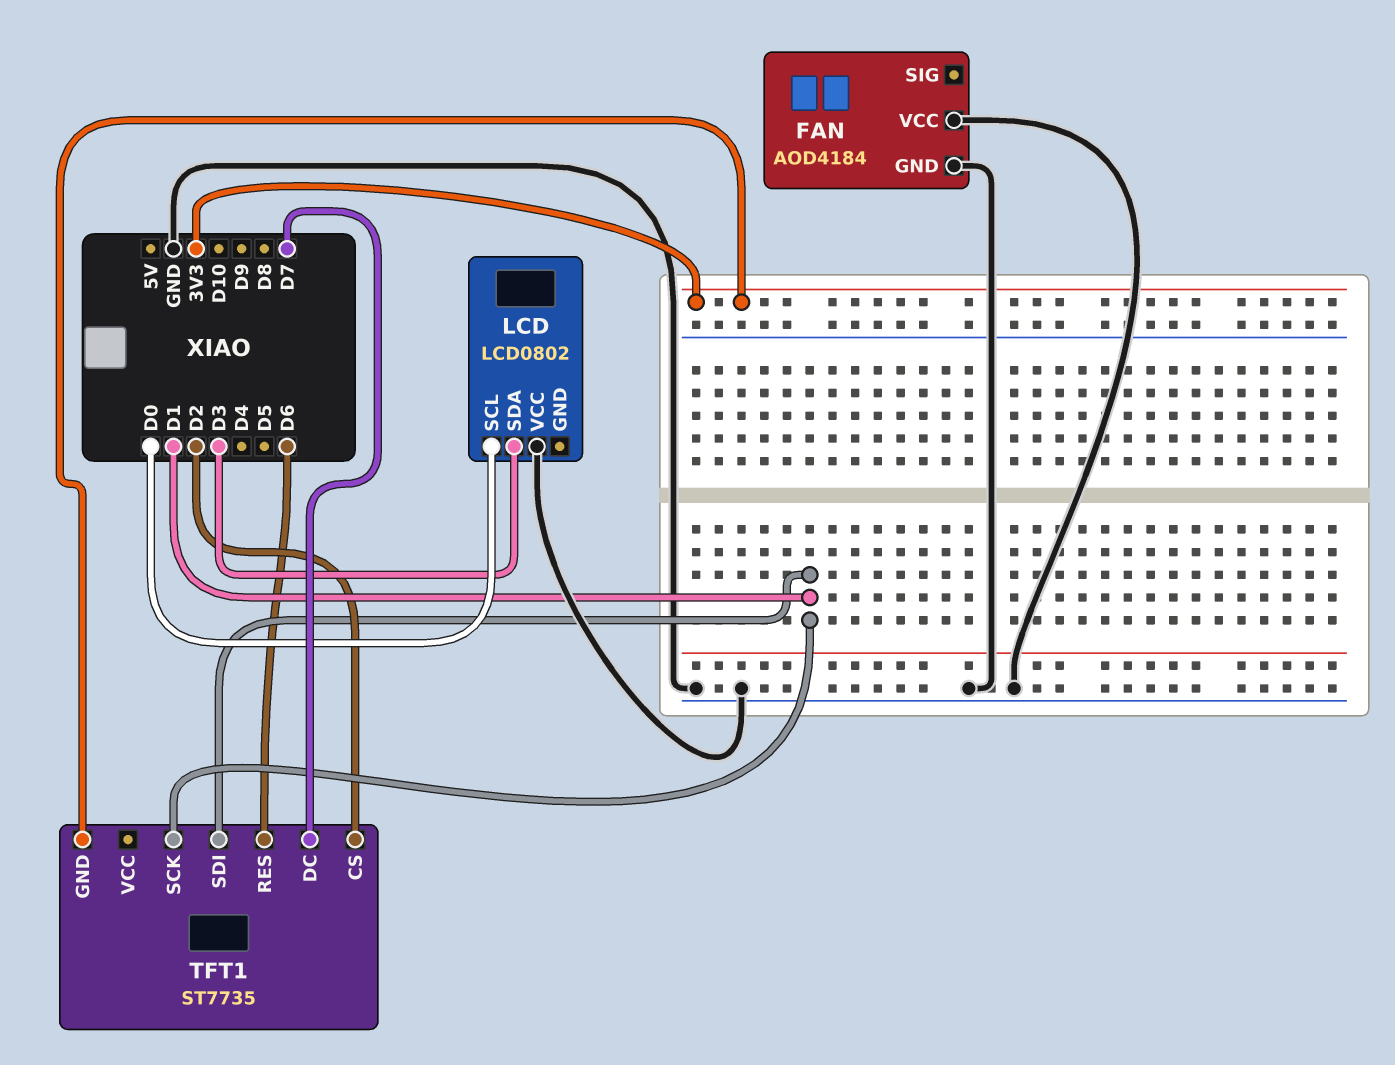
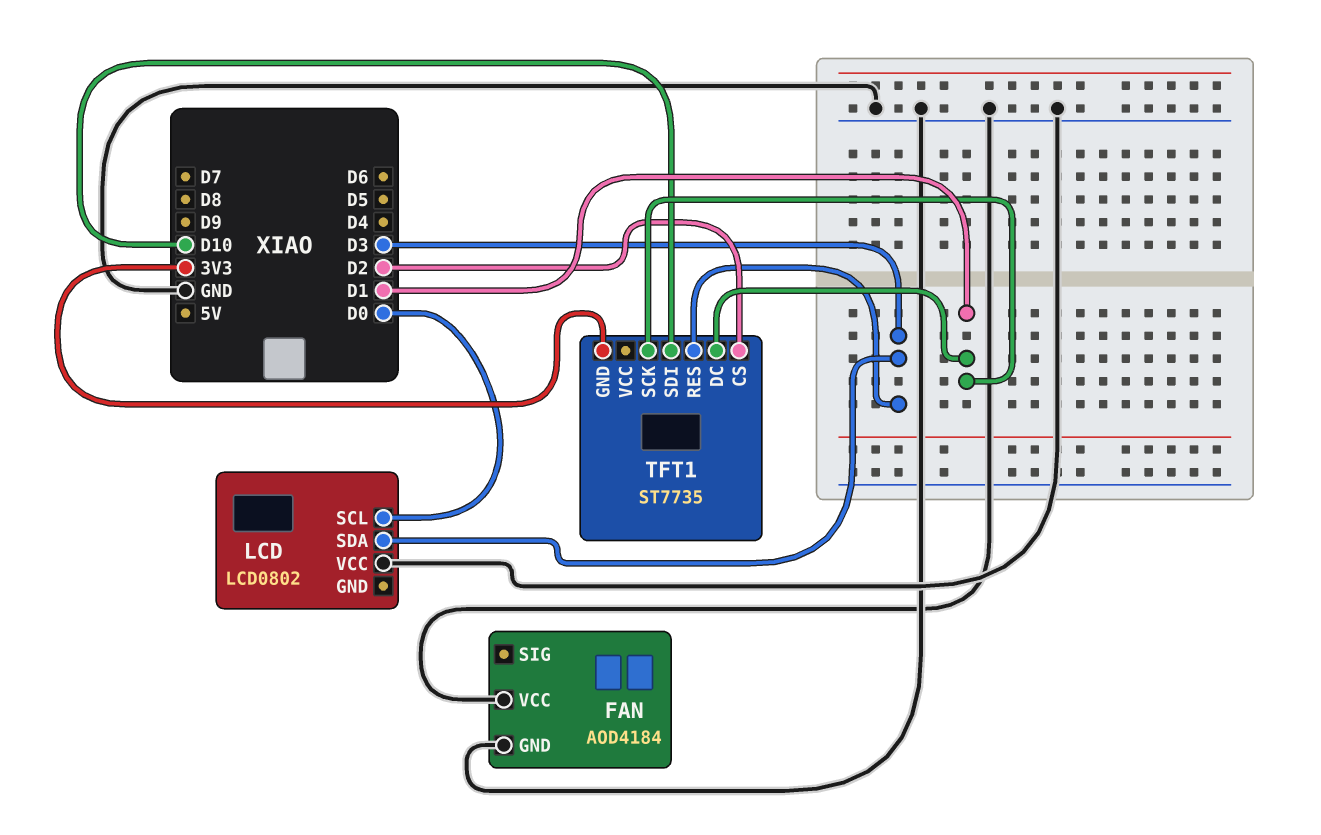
TFT1 pin DC: D7 -> D1
TFT1 pin RES: D6 -> D3
TFT1 pin SDI: D1 -> D10

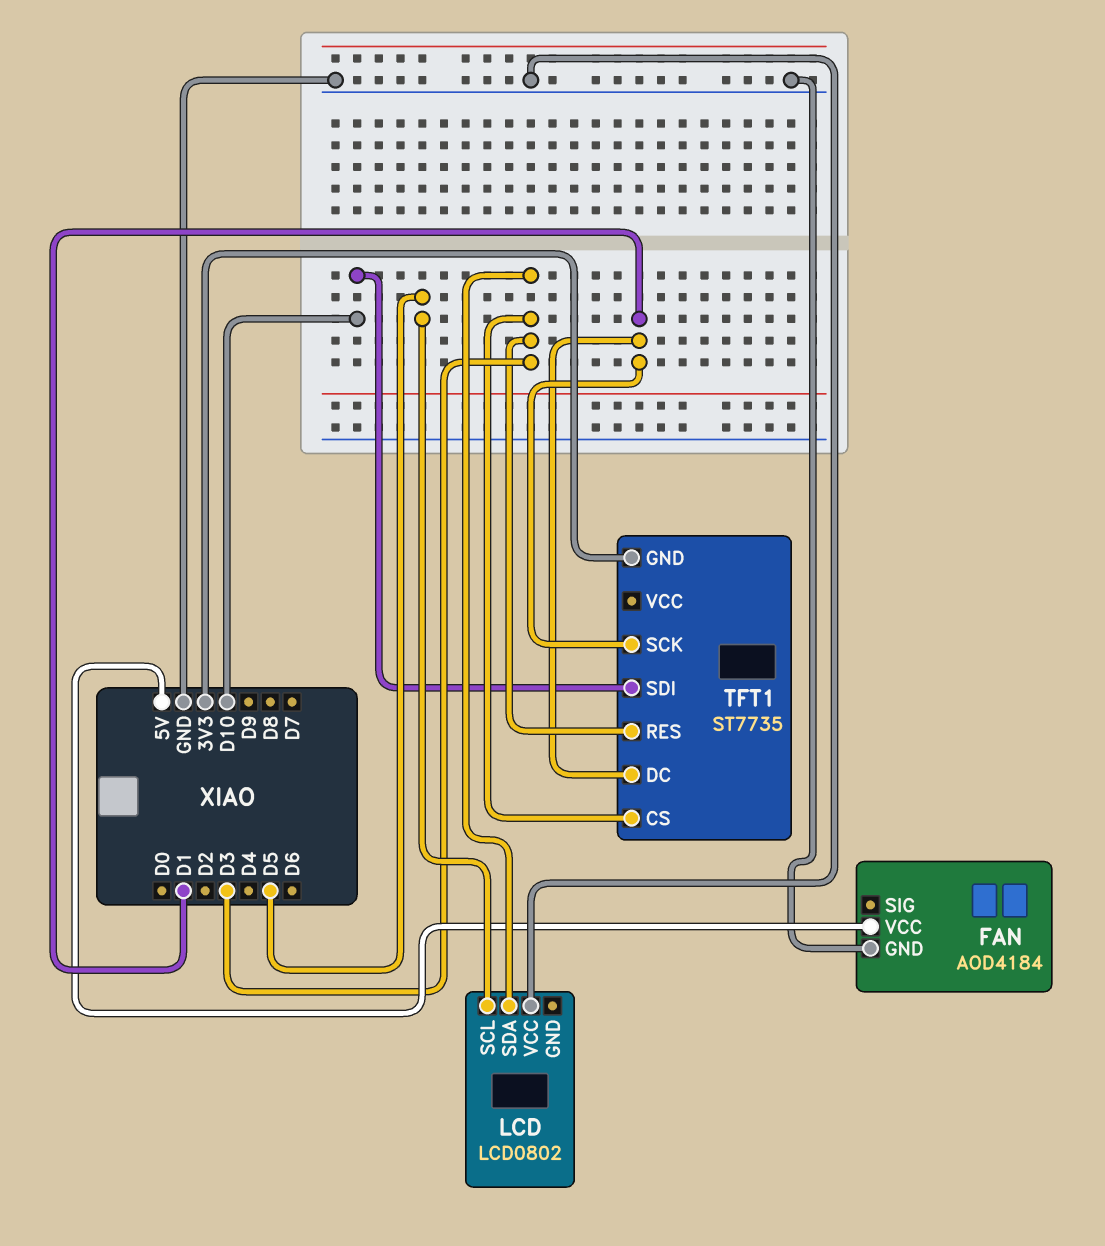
FAN pin VCC: GND -> 5V
LCD pin SCL: D0 -> D5
TFT1 pin CS: D2 -> D3

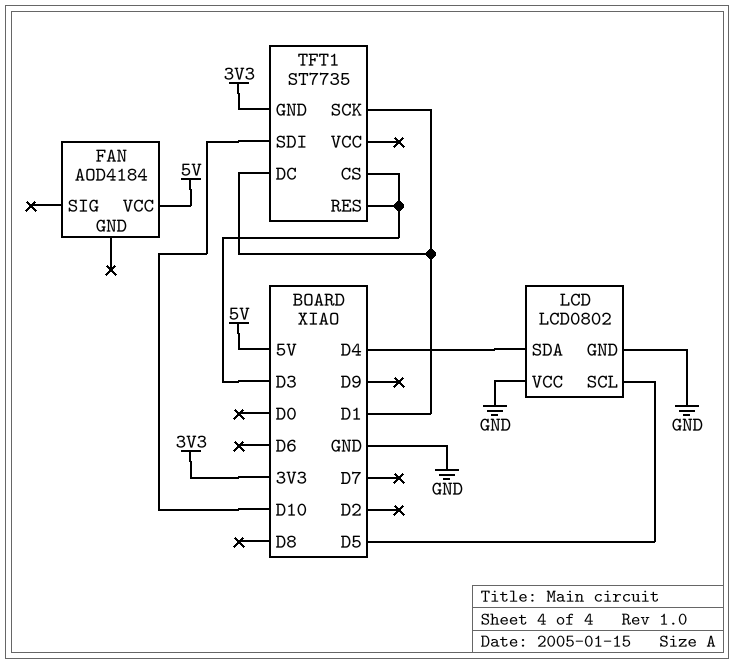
FAN pin GND: GND -> none
LCD pin GND: none -> GND
LCD pin SDA: D3 -> D4

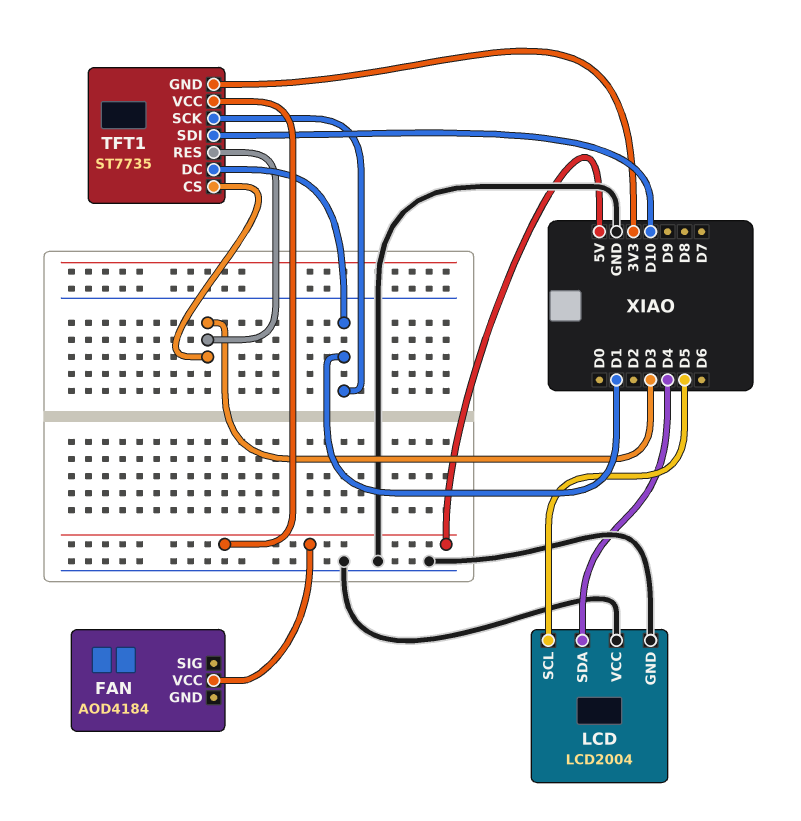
LCD: LCD0802 -> LCD2004
TFT1 pin VCC: none -> 5V

